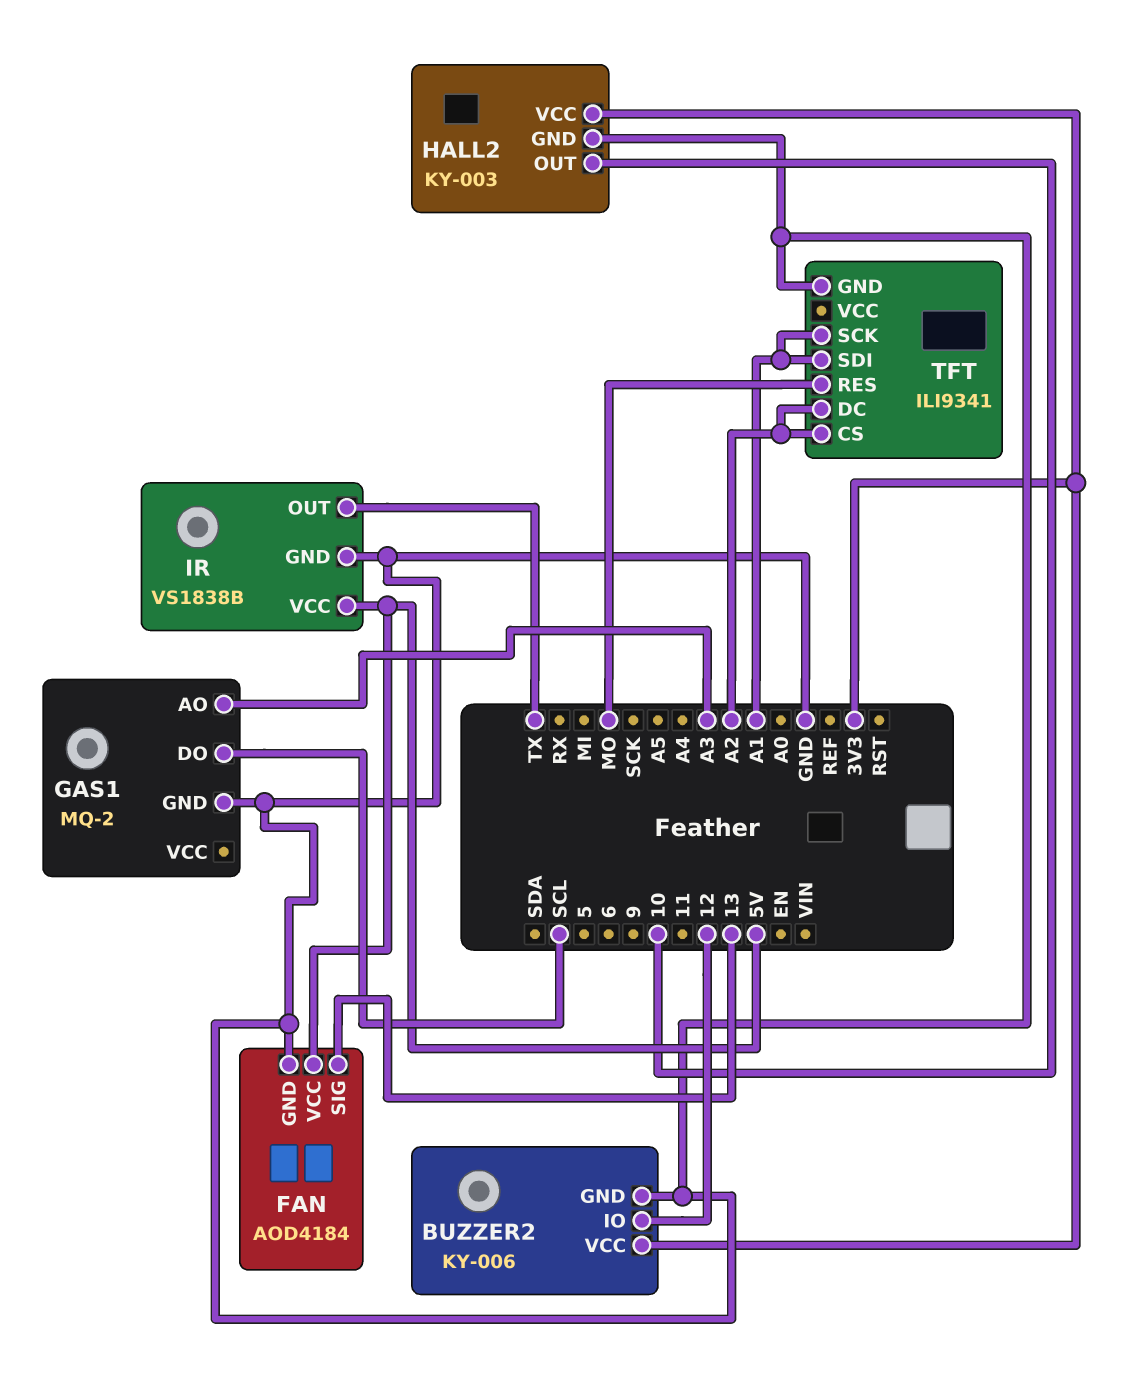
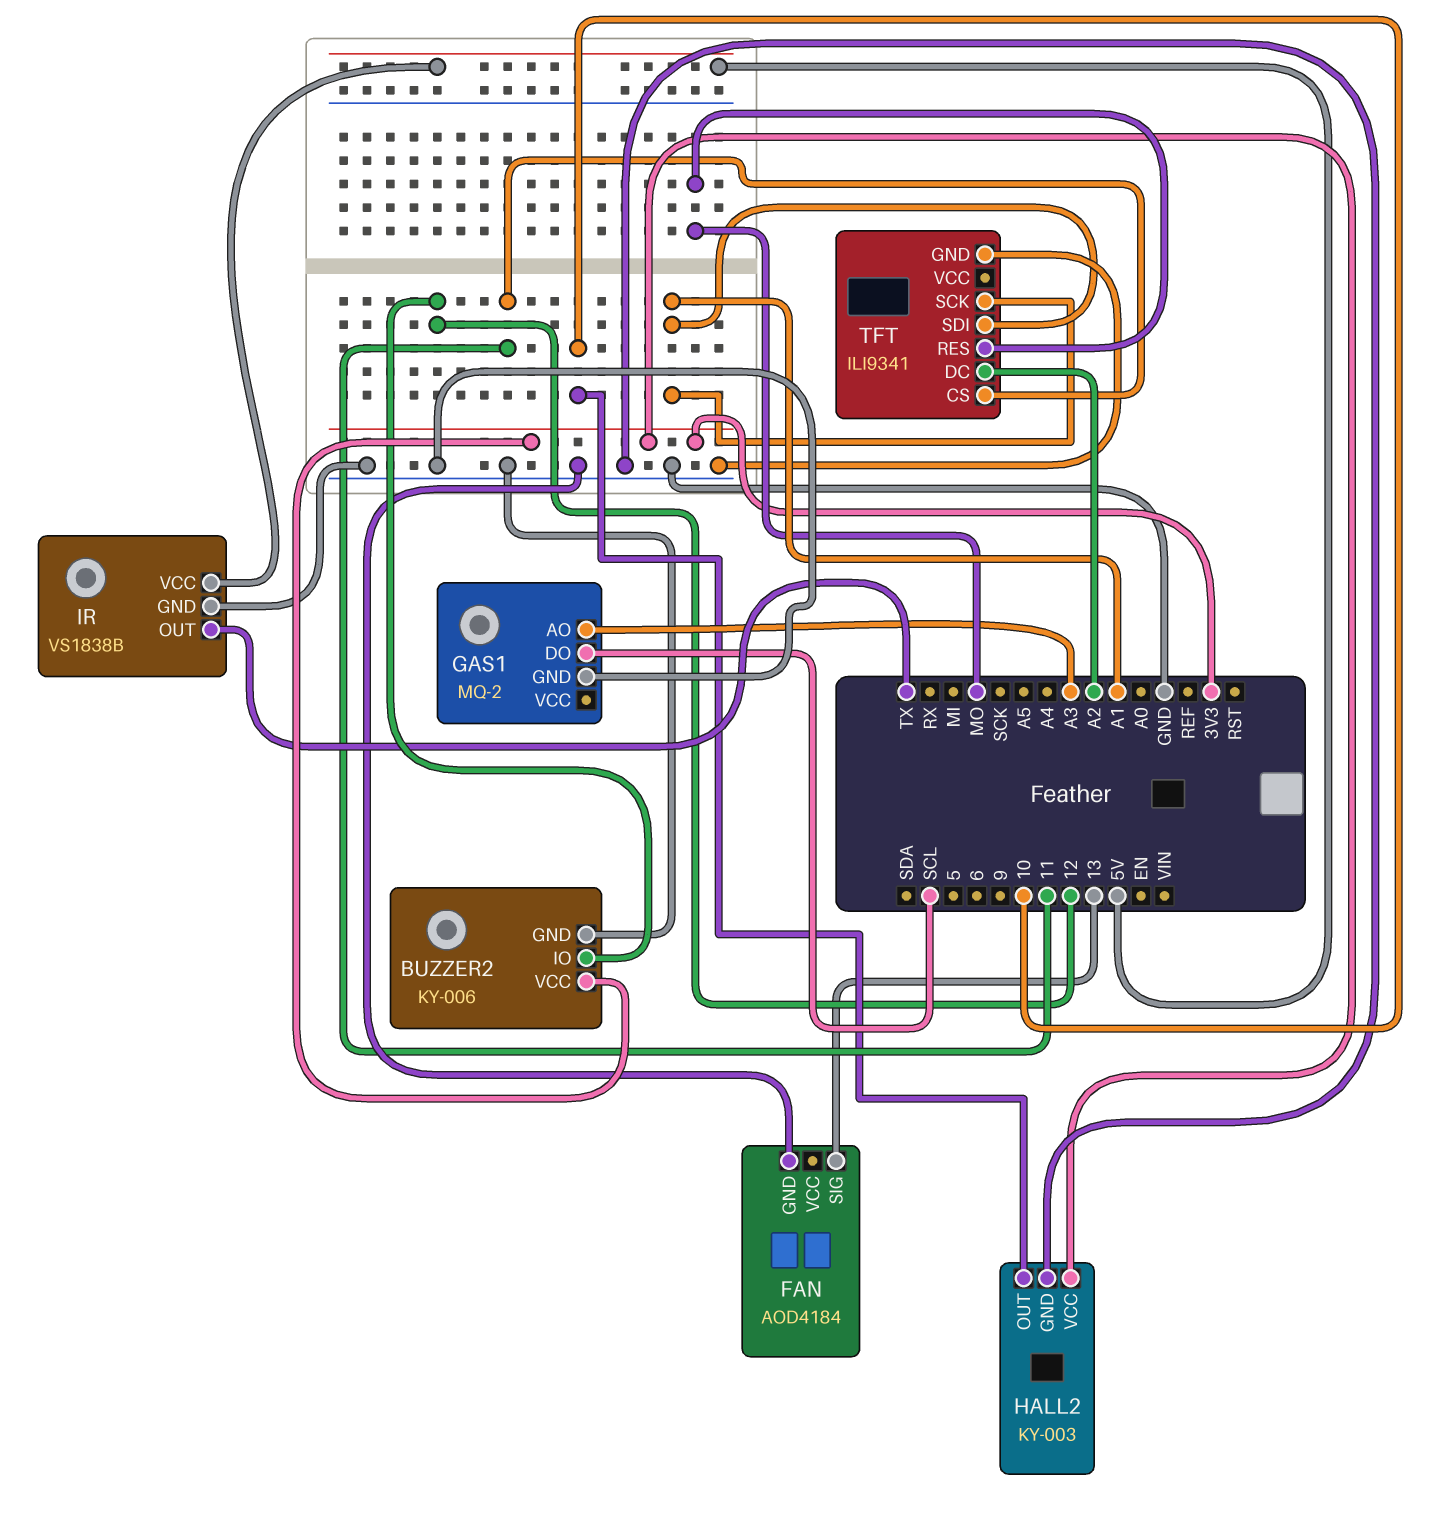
FAN pin VCC: 5V -> none
TFT pin CS: A2 -> 11

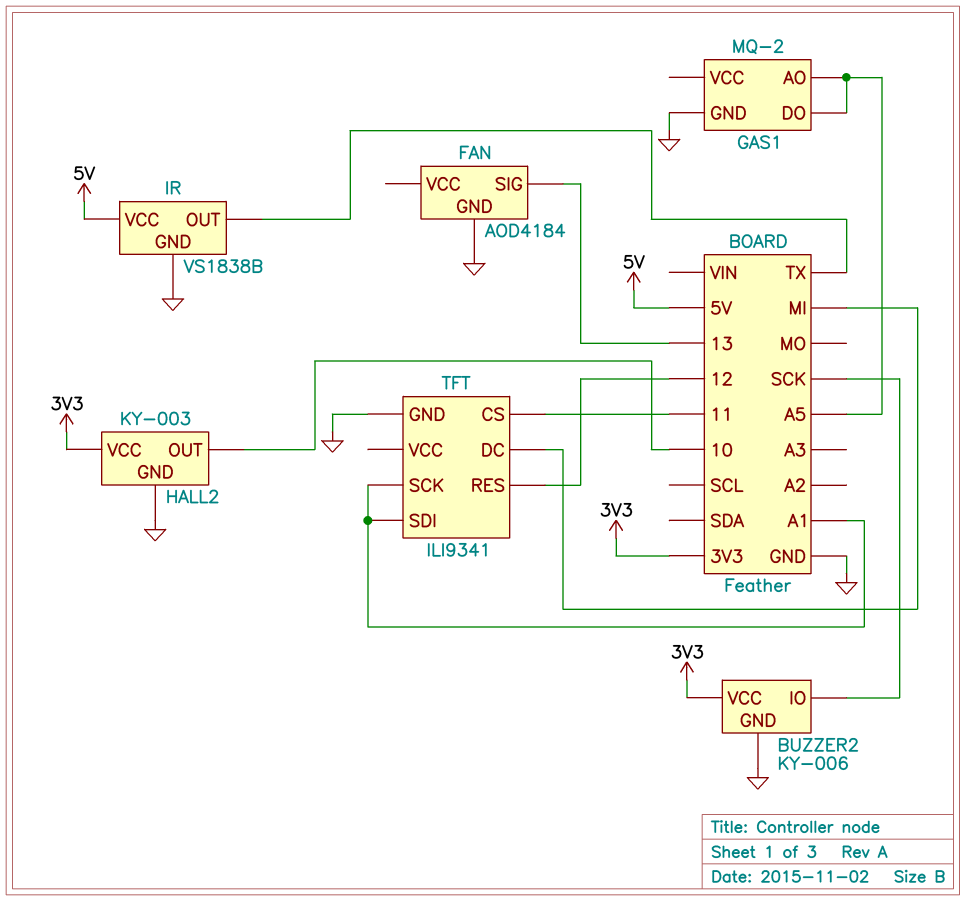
BUZZER2 pin IO: 12 -> SCK
GAS1 pin AO: A3 -> A5
GAS1 pin DO: SCL -> A5
TFT pin DC: A2 -> MI
TFT pin RES: MO -> 12

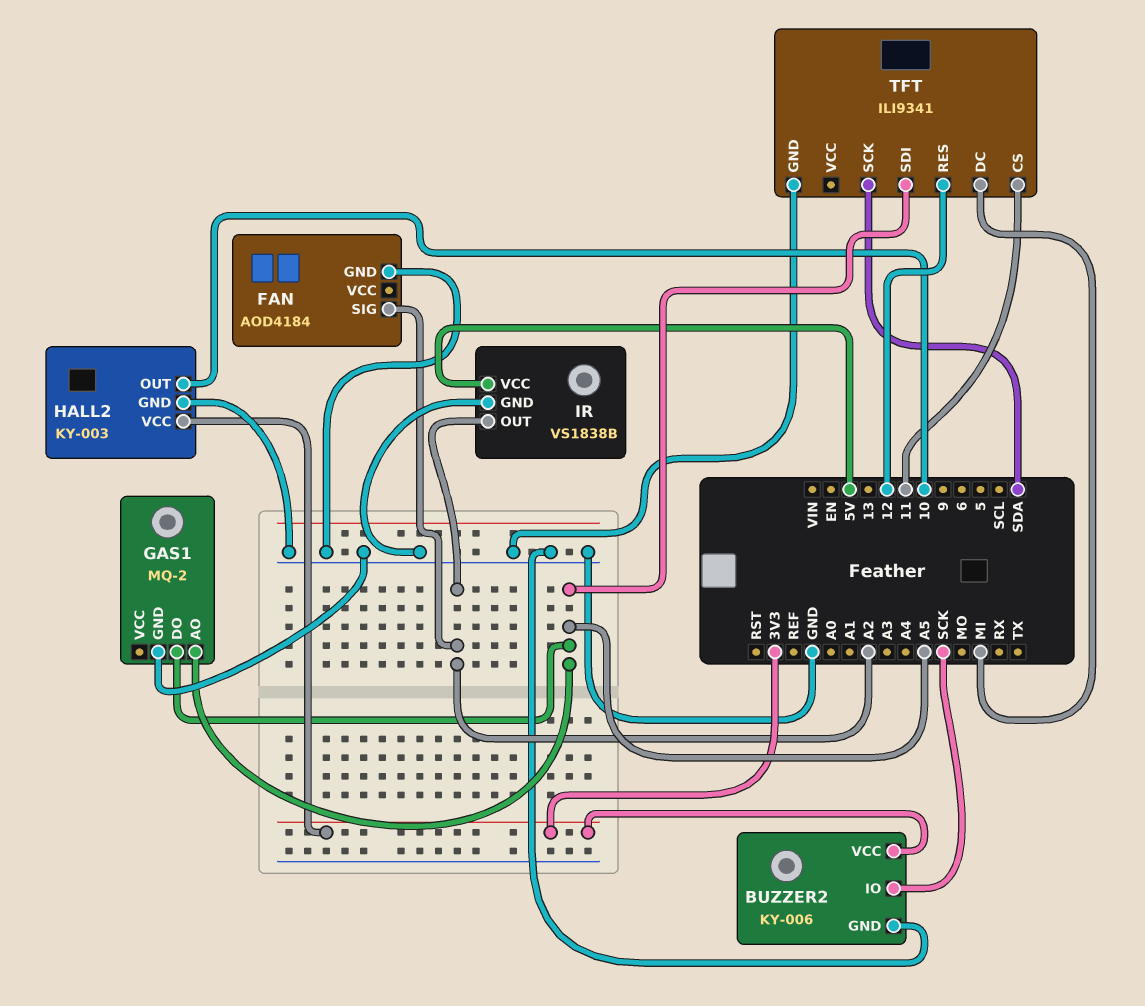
FAN pin SIG: 13 -> A2
IR pin OUT: TX -> A2
TFT pin SCK: A1 -> SDA
TFT pin SDI: A1 -> A5

